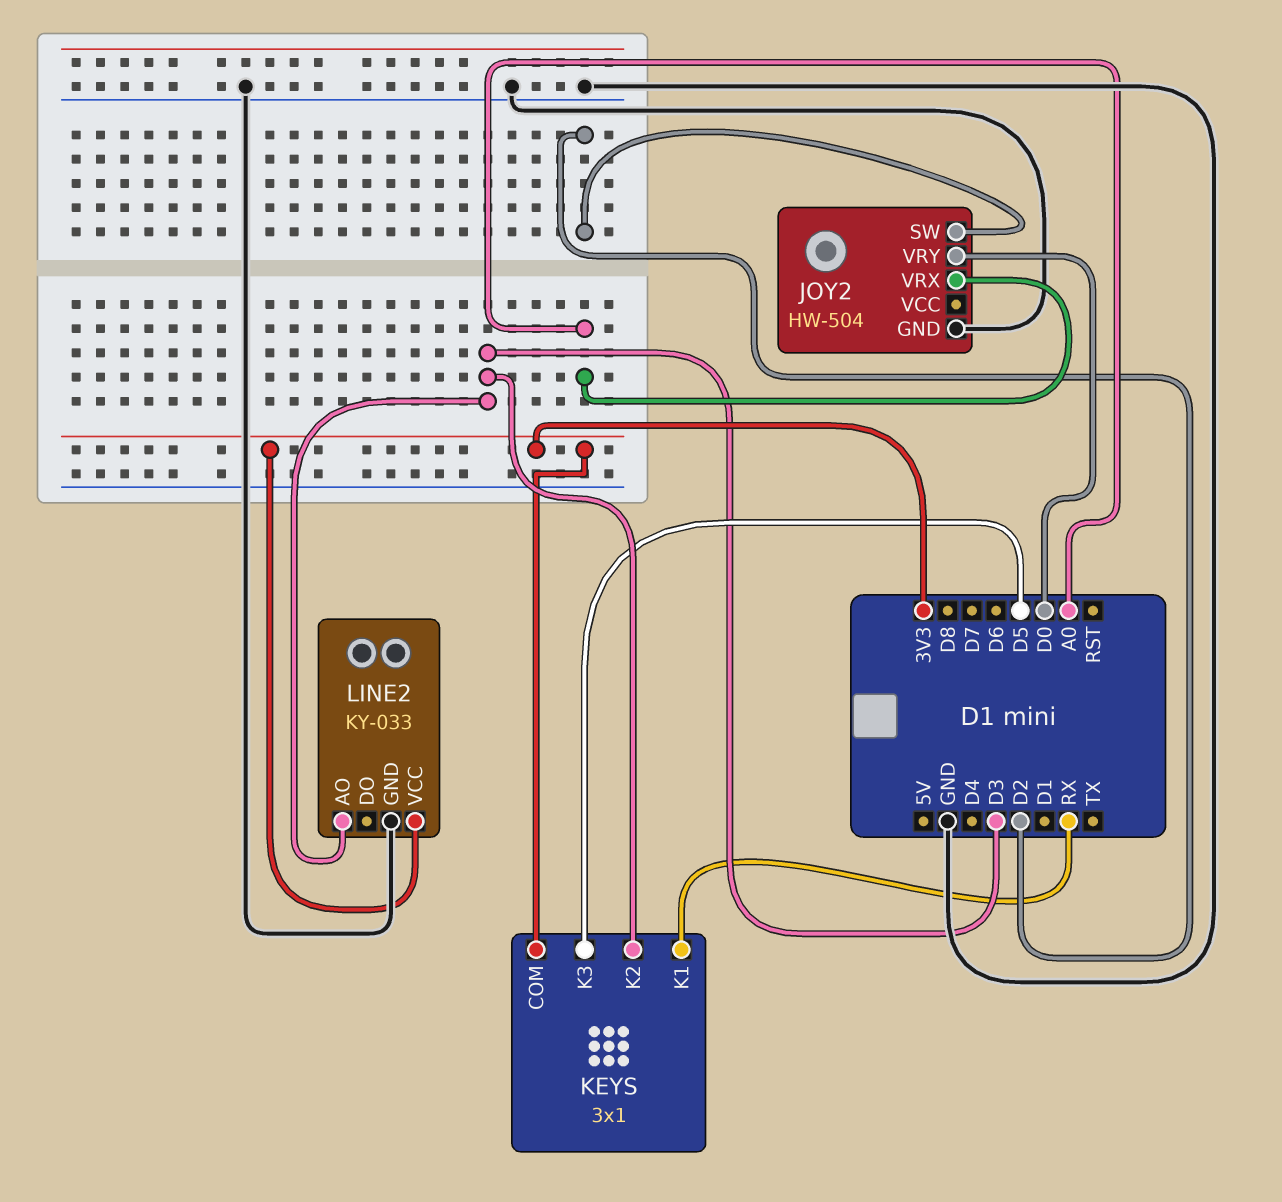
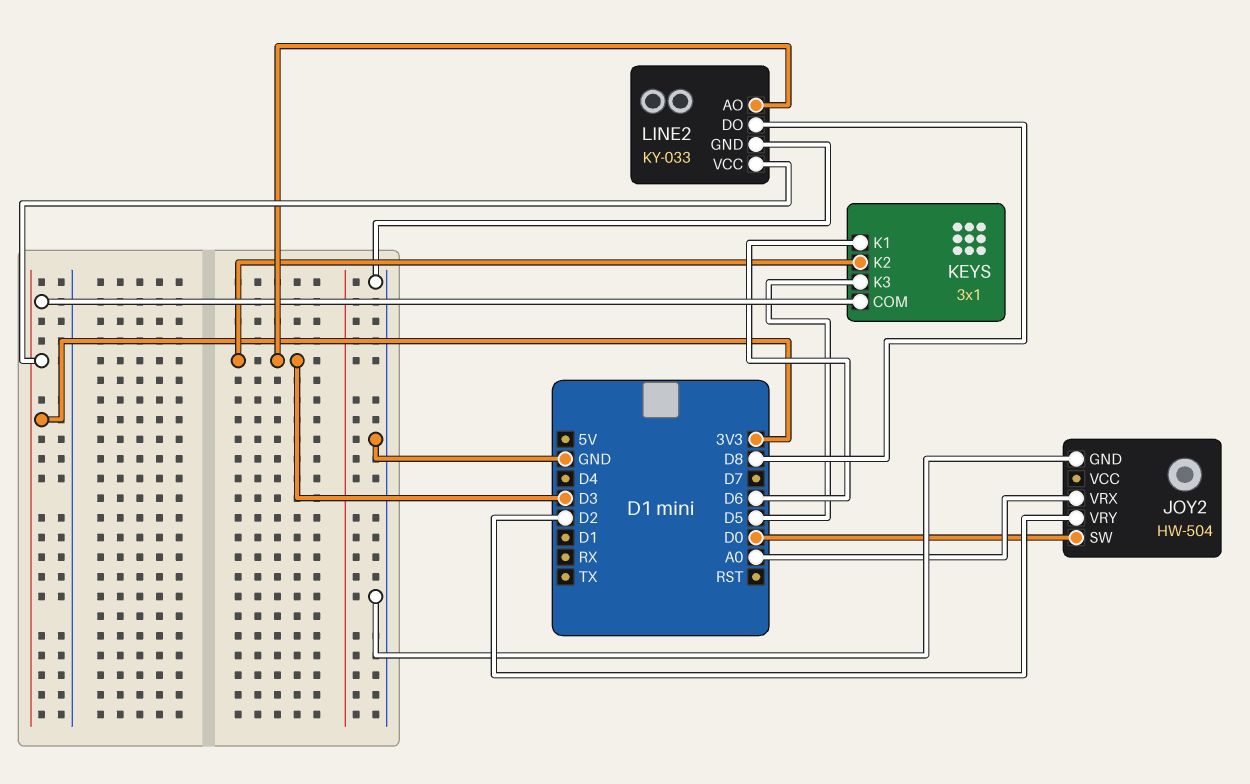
JOY2 pin SW: D2 -> D0
JOY2 pin VRY: D0 -> D2
KEYS pin K1: RX -> D6
LINE2 pin DO: none -> D8

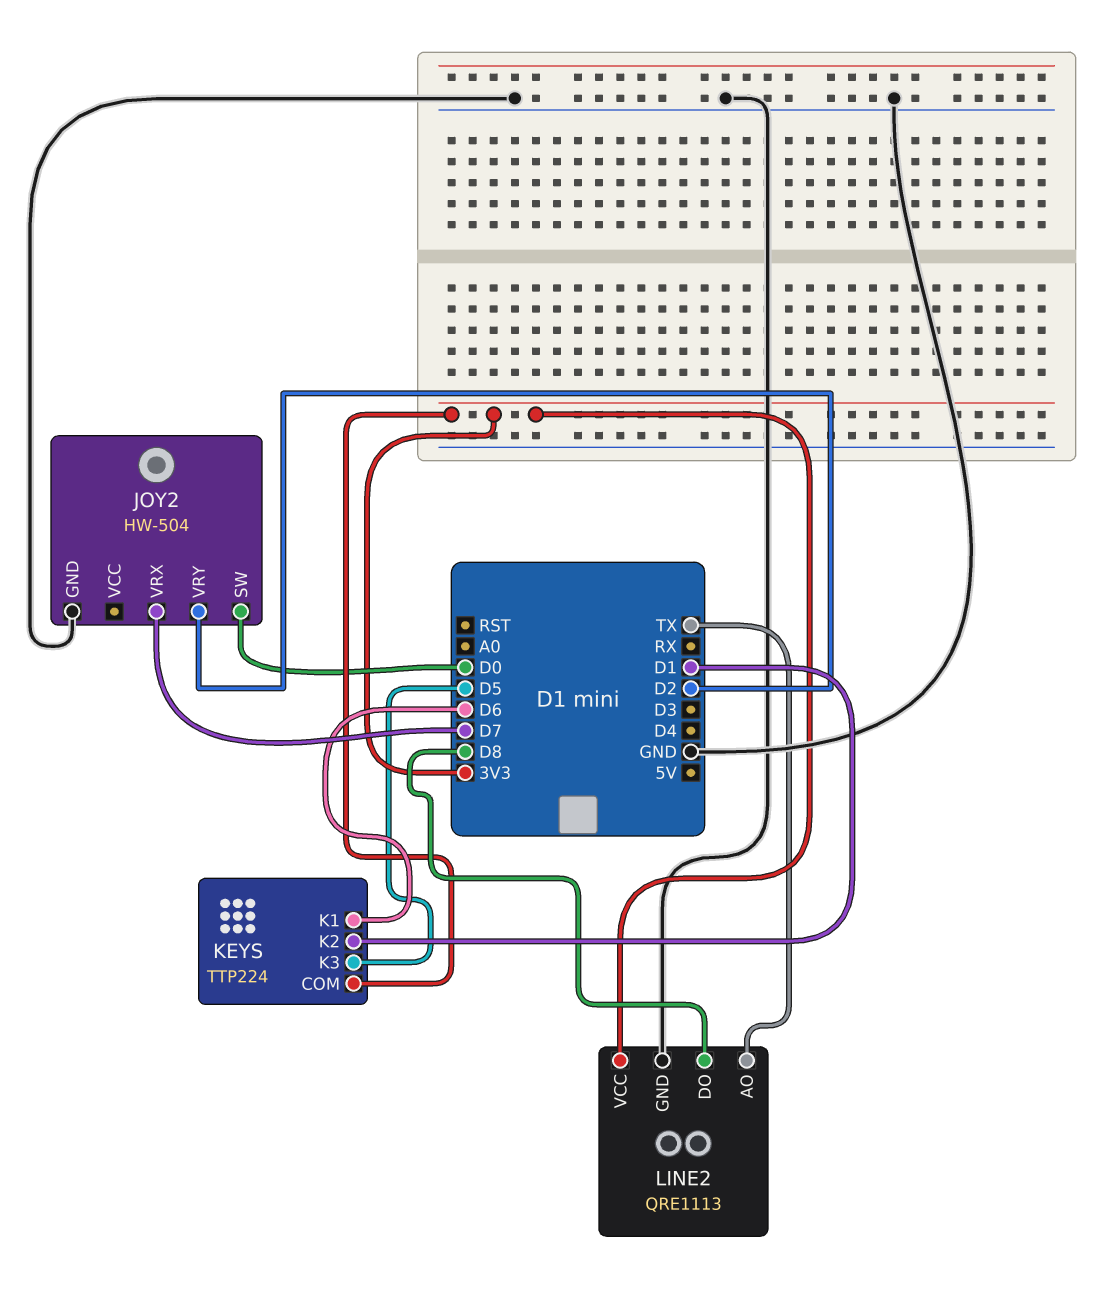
JOY2 pin VRX: A0 -> D7
KEYS: 3x1 -> TTP224
KEYS pin K2: D3 -> D1
LINE2: KY-033 -> QRE1113
LINE2 pin AO: D3 -> TX

